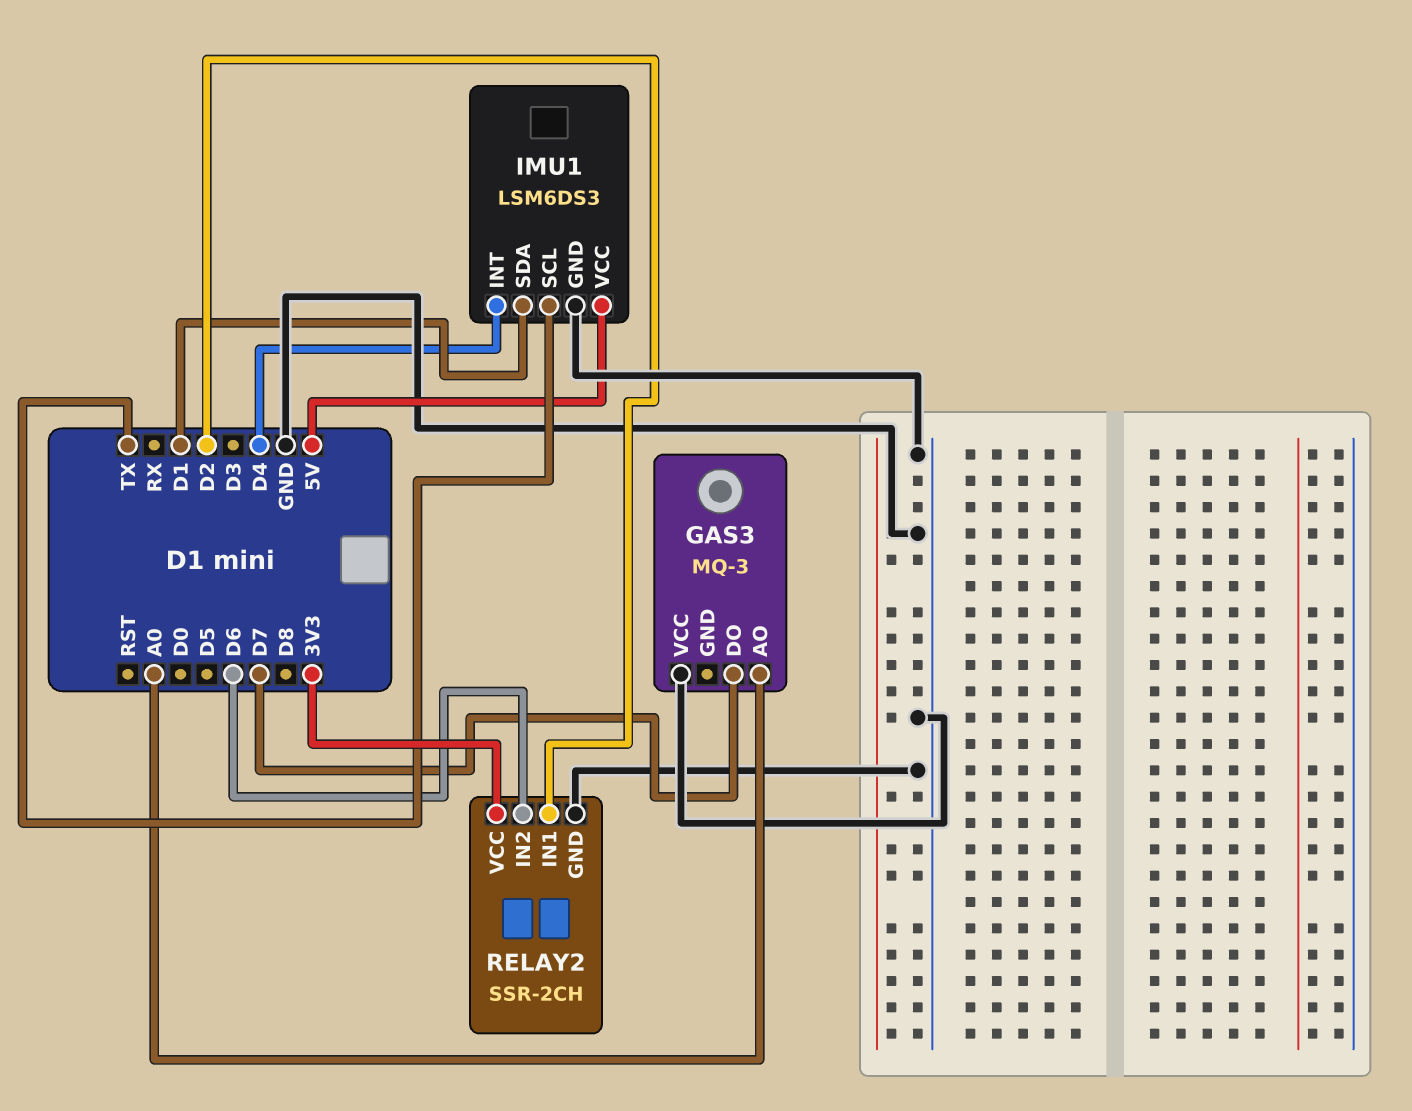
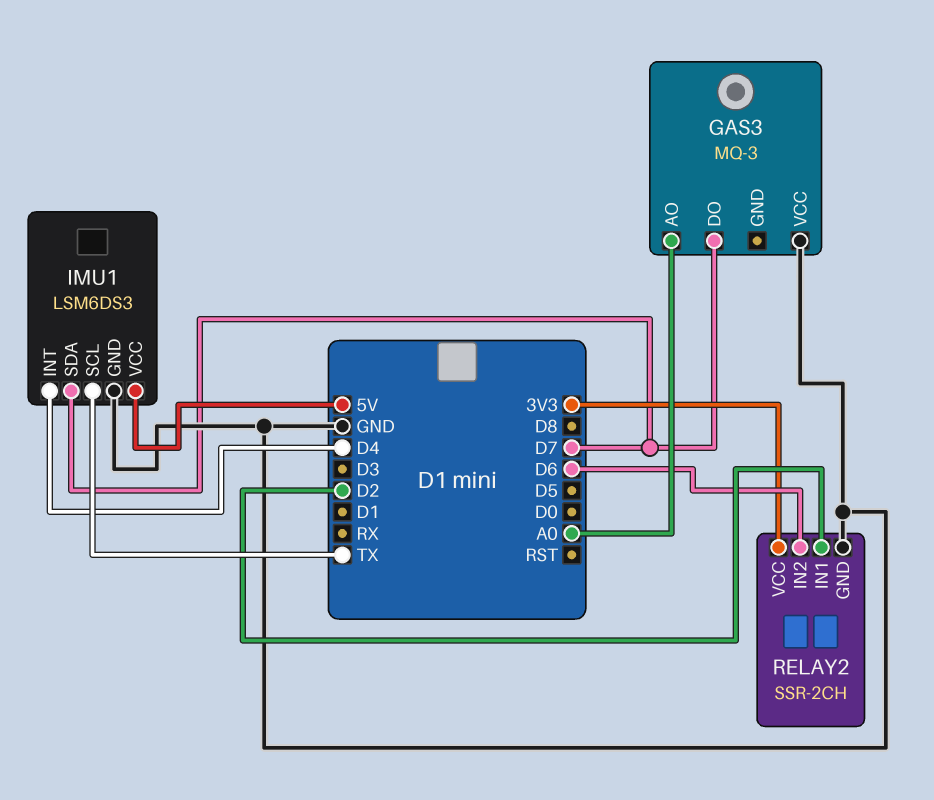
IMU1 pin SDA: D1 -> D7

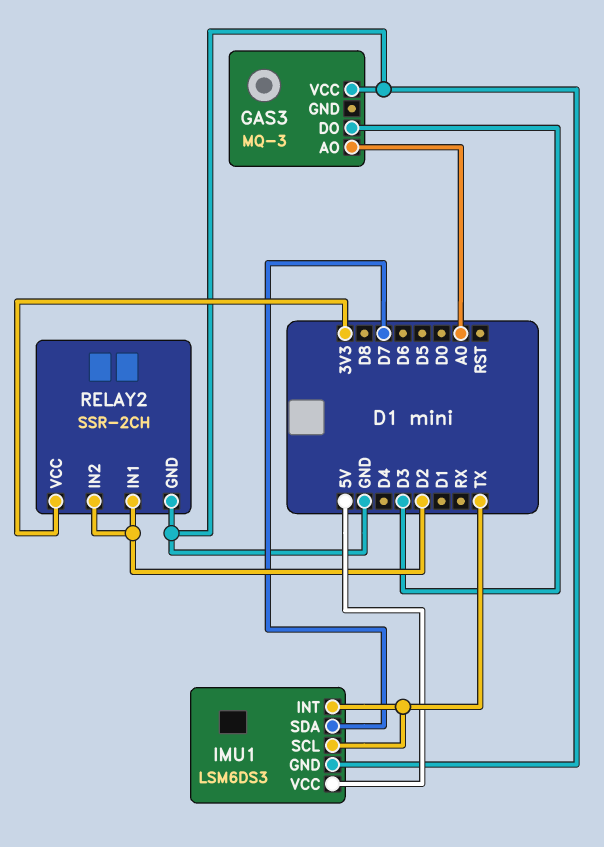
GAS3 pin DO: D7 -> D3
IMU1 pin INT: D4 -> TX
RELAY2 pin IN2: D6 -> D2

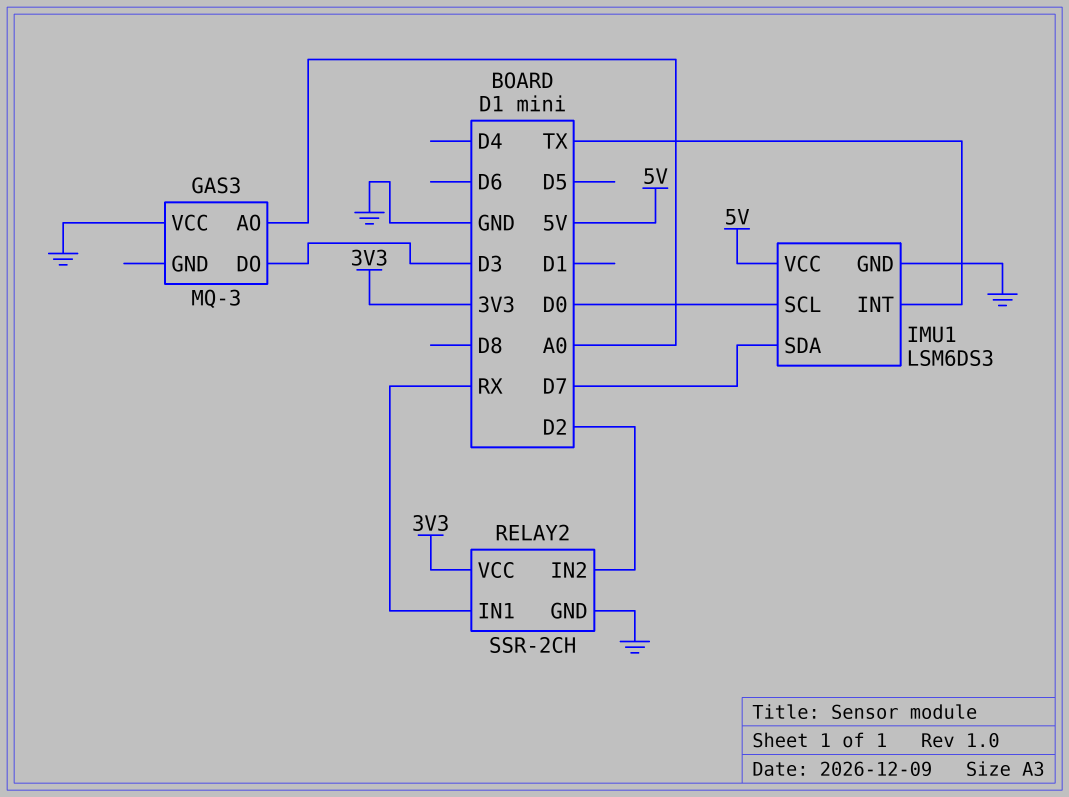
IMU1 pin SCL: TX -> D0
RELAY2 pin IN1: D2 -> RX

